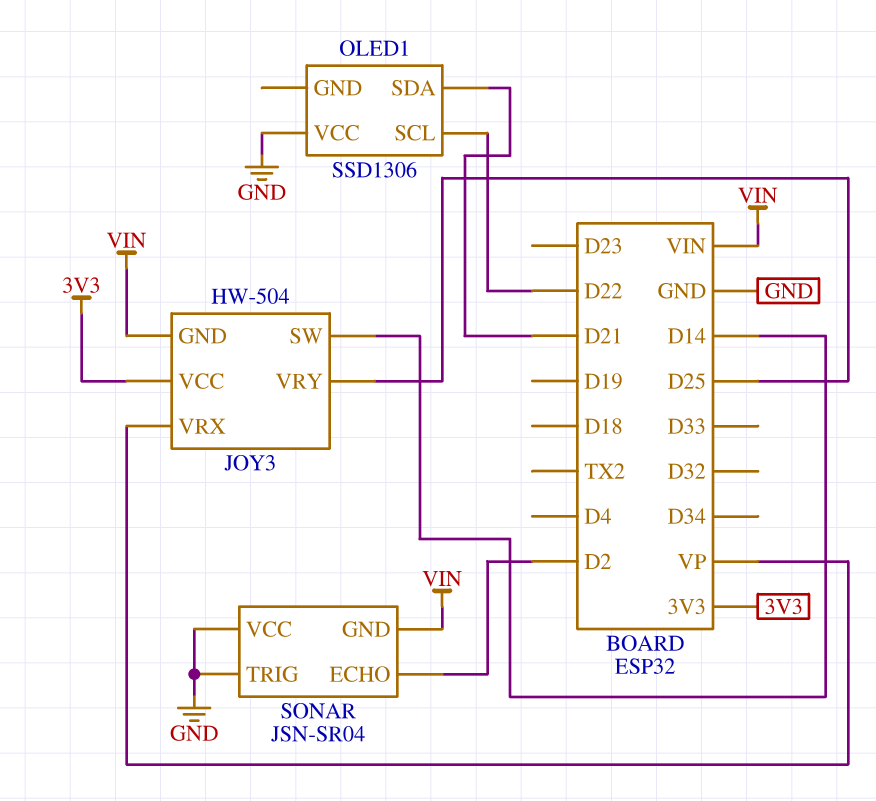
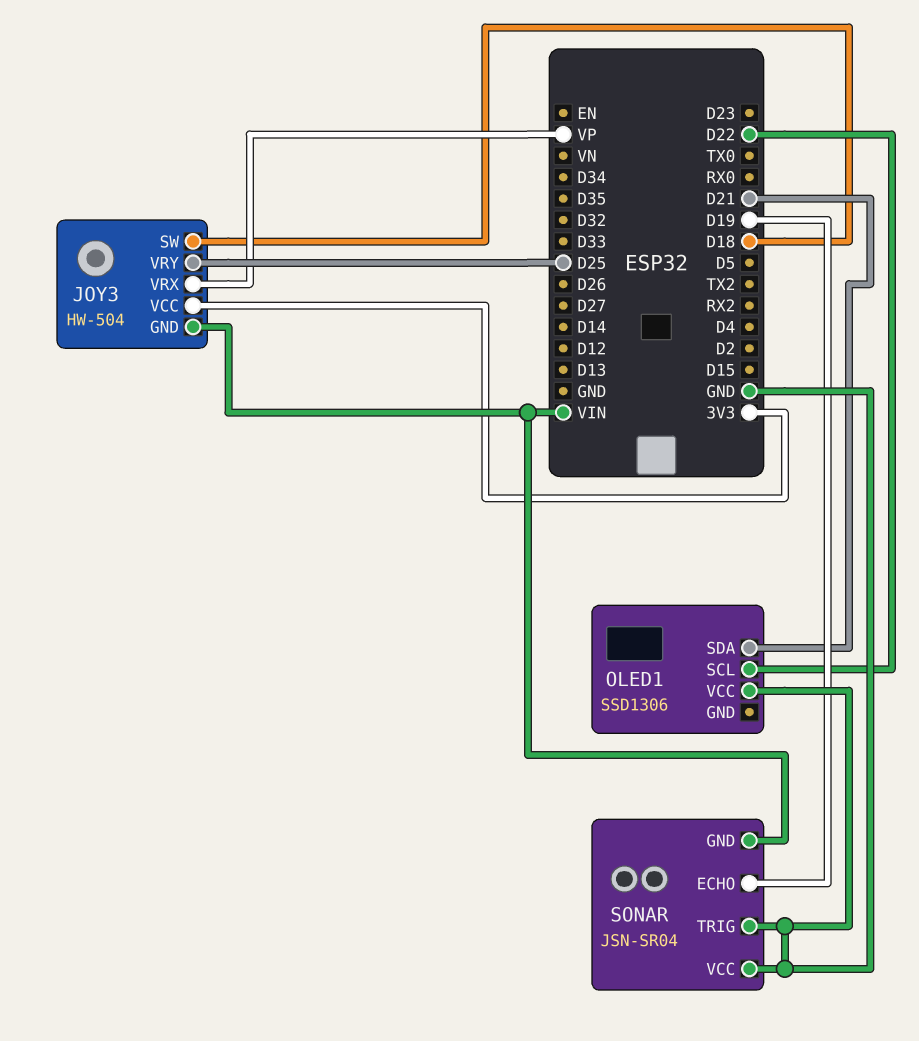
JOY3 pin SW: D14 -> D18
SONAR pin ECHO: D2 -> D19

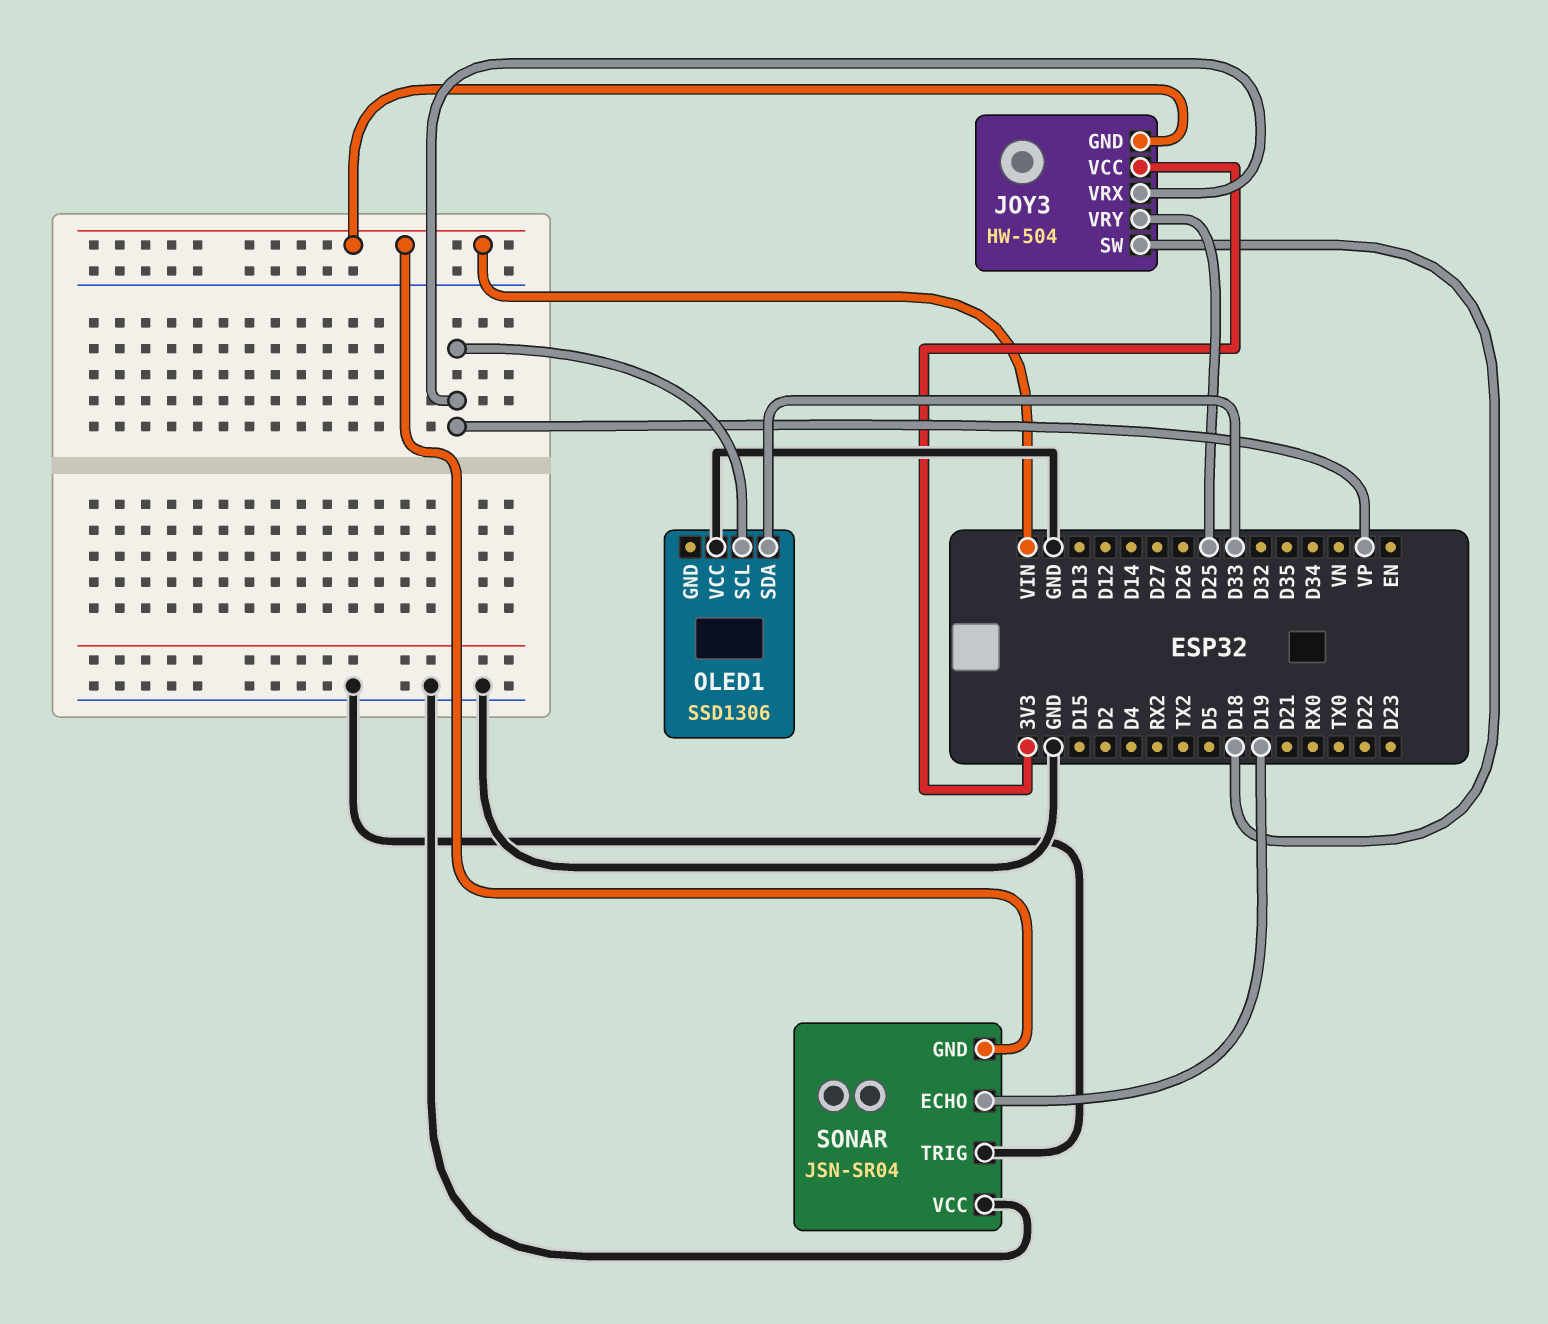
OLED1 pin SCL: D22 -> VP
OLED1 pin SDA: D21 -> D33

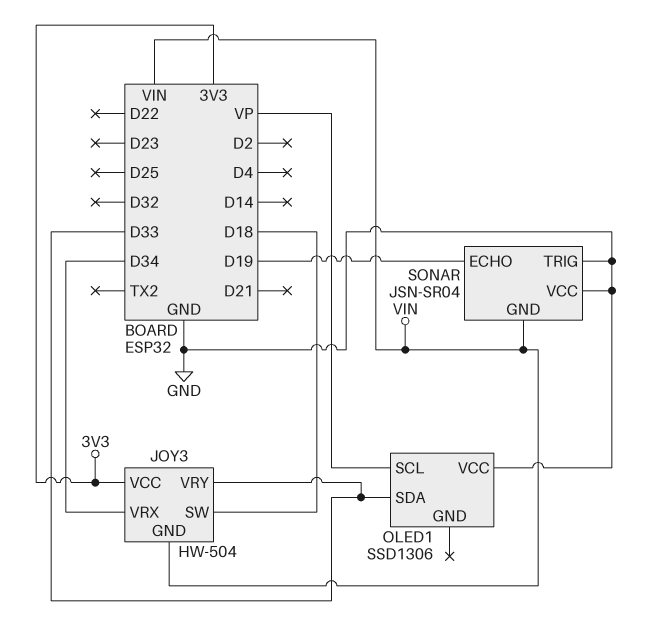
JOY3 pin VRX: VP -> D34
JOY3 pin VRY: D25 -> D33

